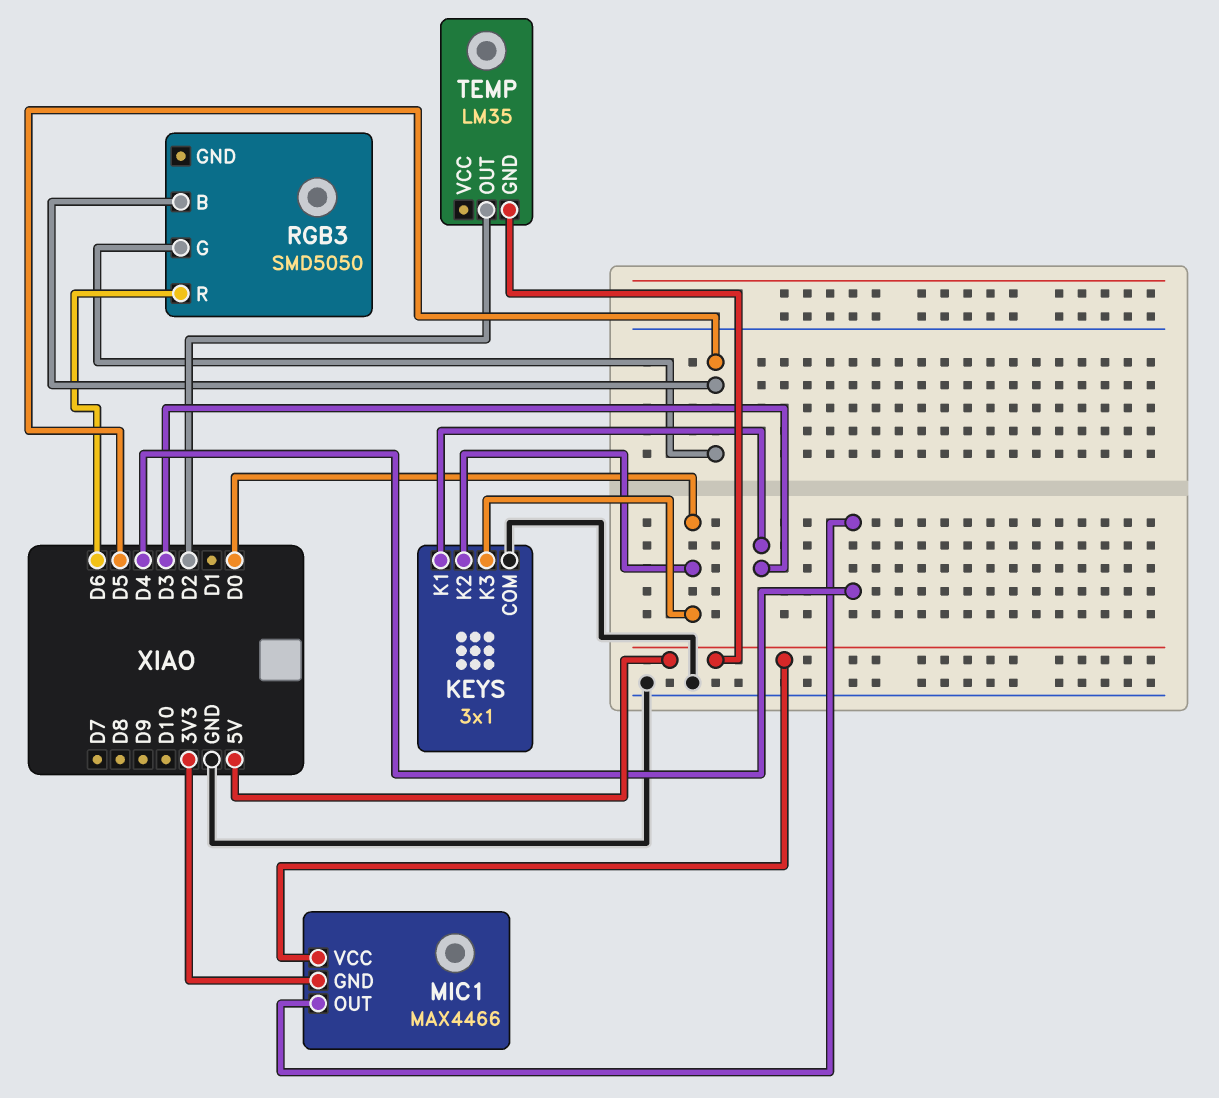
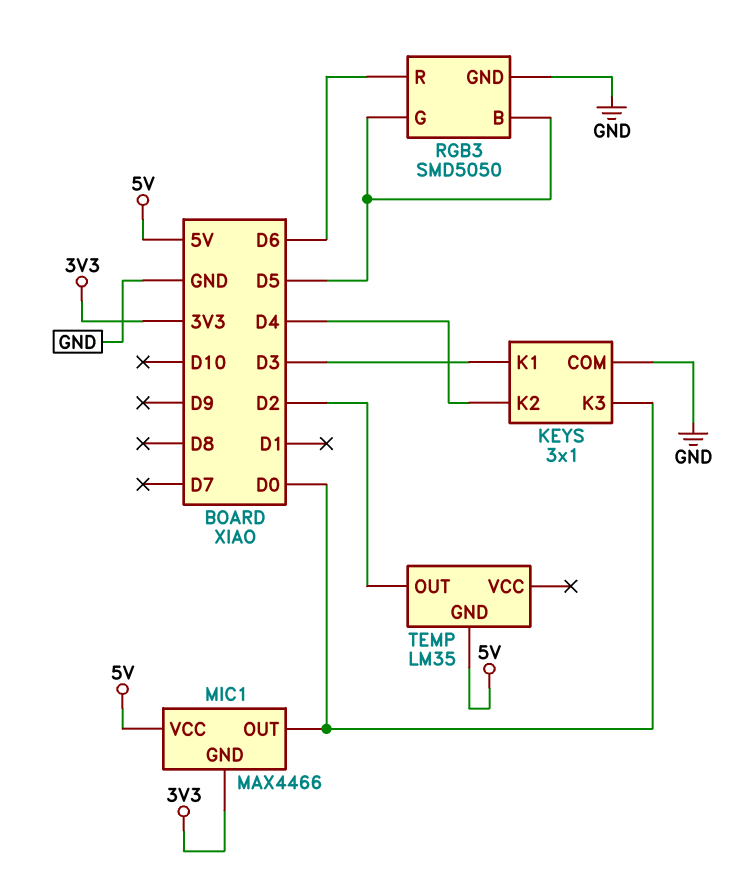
KEYS pin K2: D0 -> D4
MIC1 pin OUT: D4 -> D0
RGB3 pin GND: none -> GND

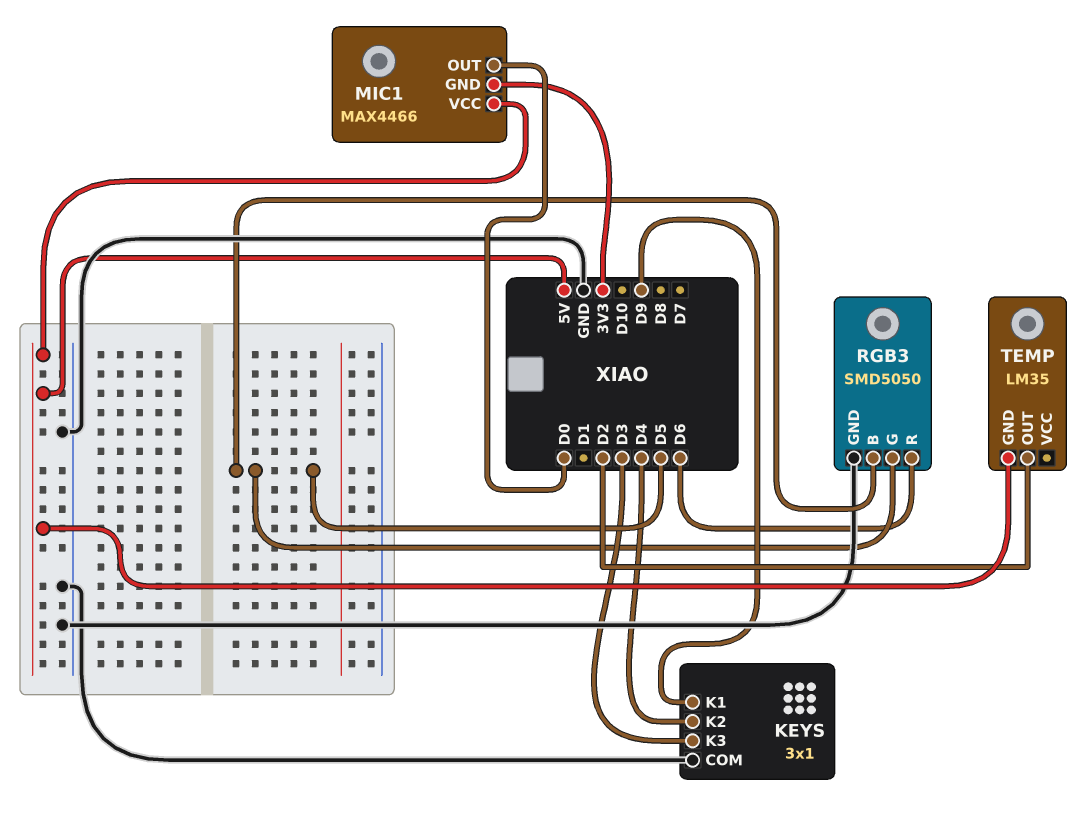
KEYS pin K1: D3 -> D9
KEYS pin K3: D0 -> D3

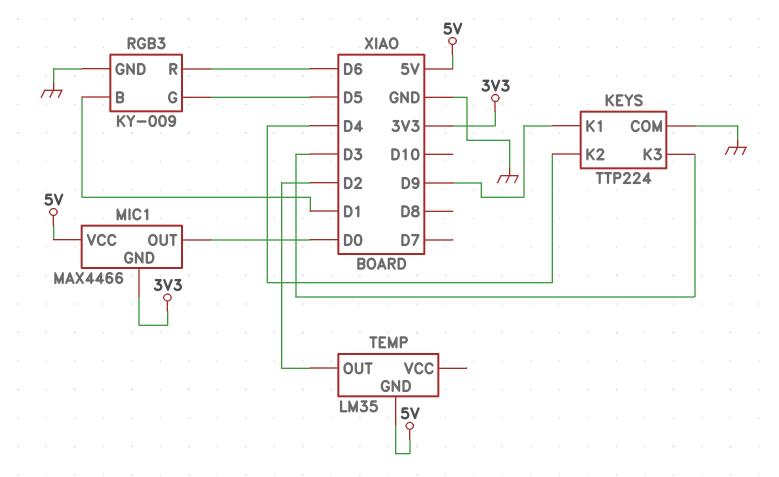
KEYS: 3x1 -> TTP224
RGB3: SMD5050 -> KY-009
RGB3 pin B: D5 -> D1

